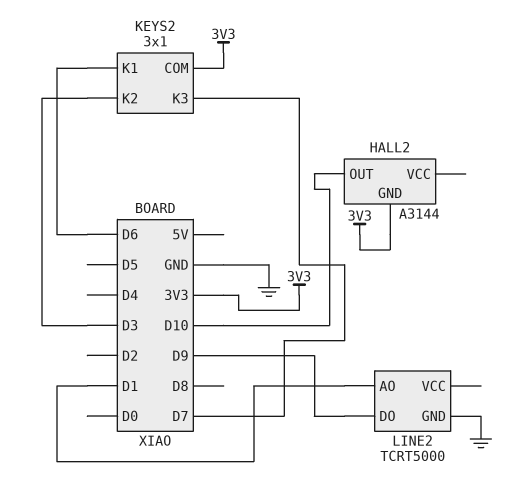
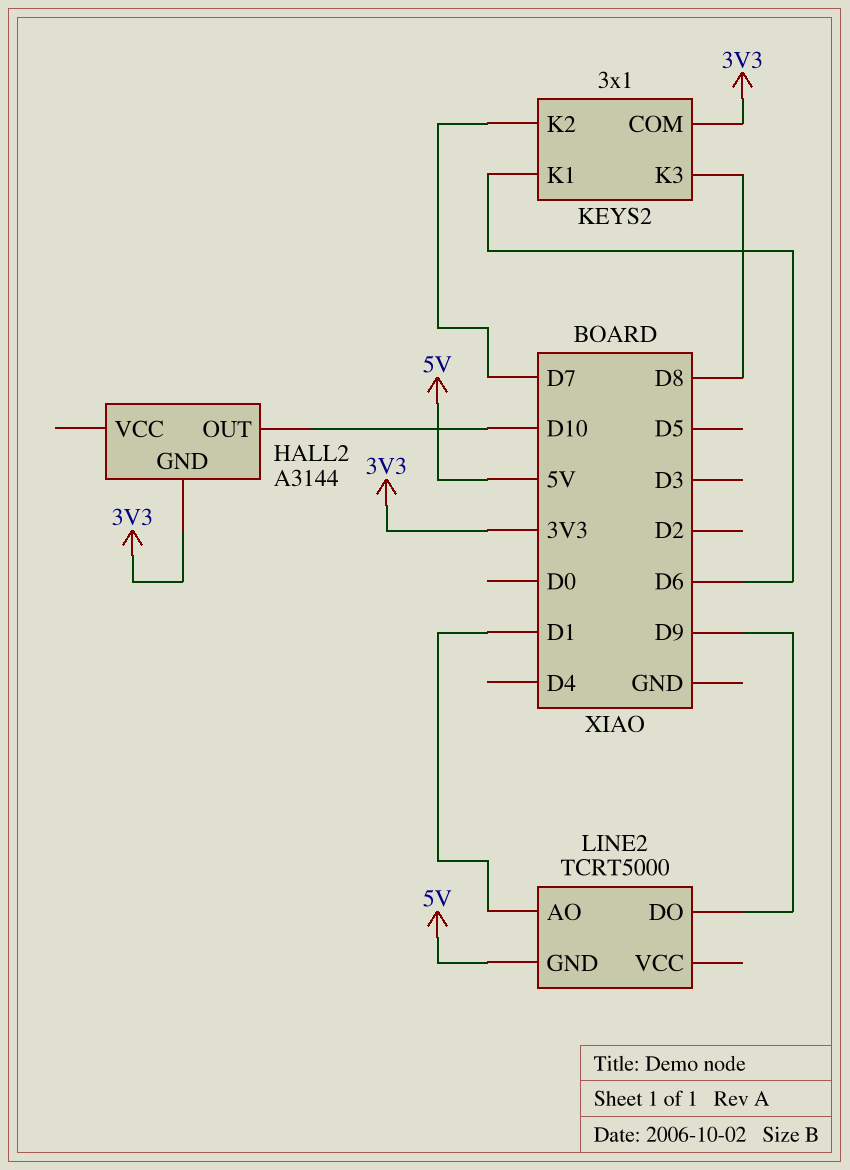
KEYS2 pin K2: D3 -> D7
KEYS2 pin K3: D7 -> D8
LINE2 pin GND: GND -> 5V

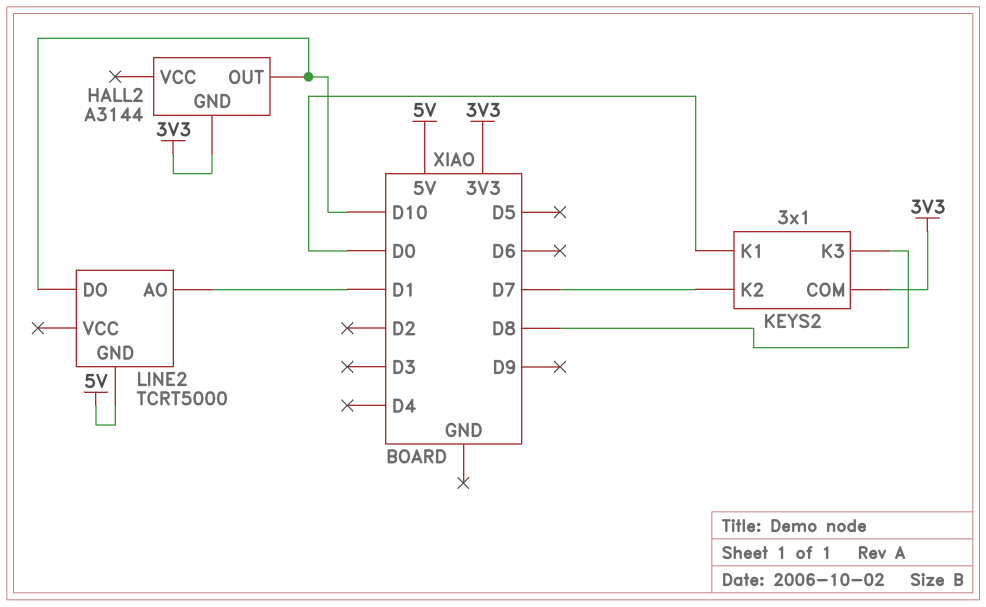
KEYS2 pin K1: D6 -> D0
LINE2 pin DO: D9 -> D10

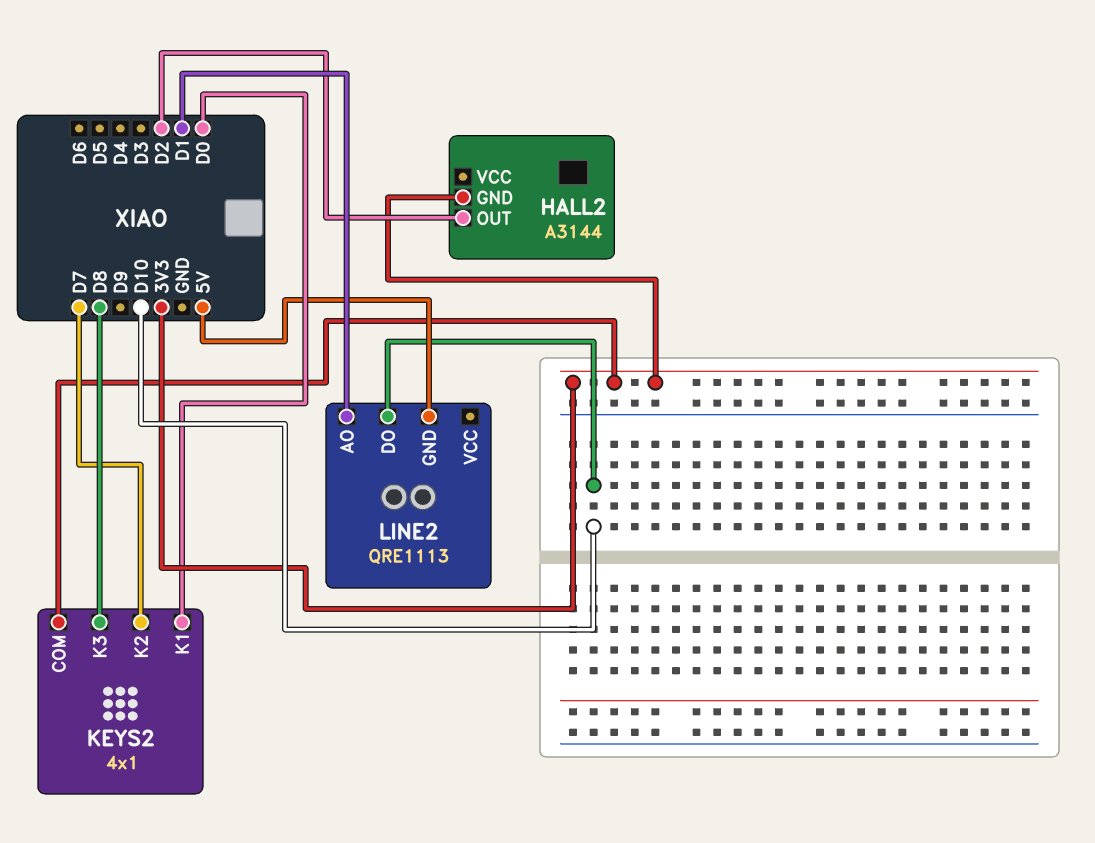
HALL2 pin OUT: D10 -> D2
KEYS2: 3x1 -> 4x1
LINE2: TCRT5000 -> QRE1113

